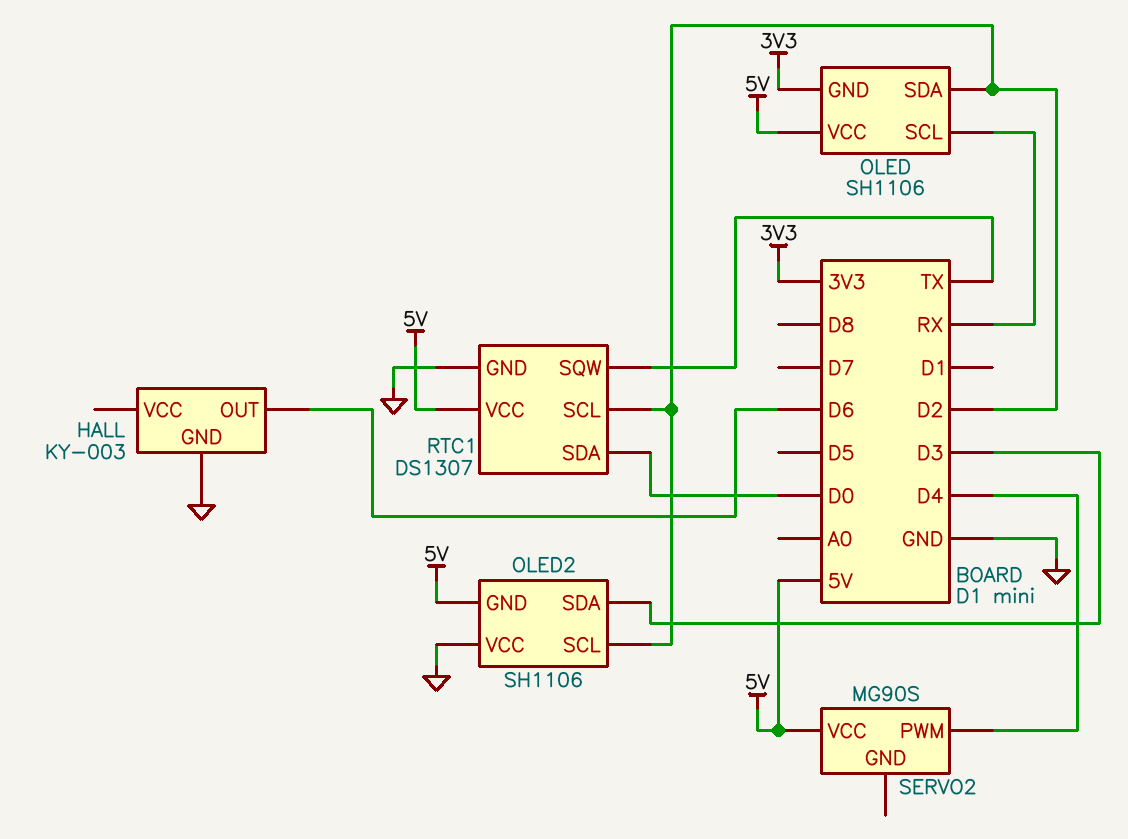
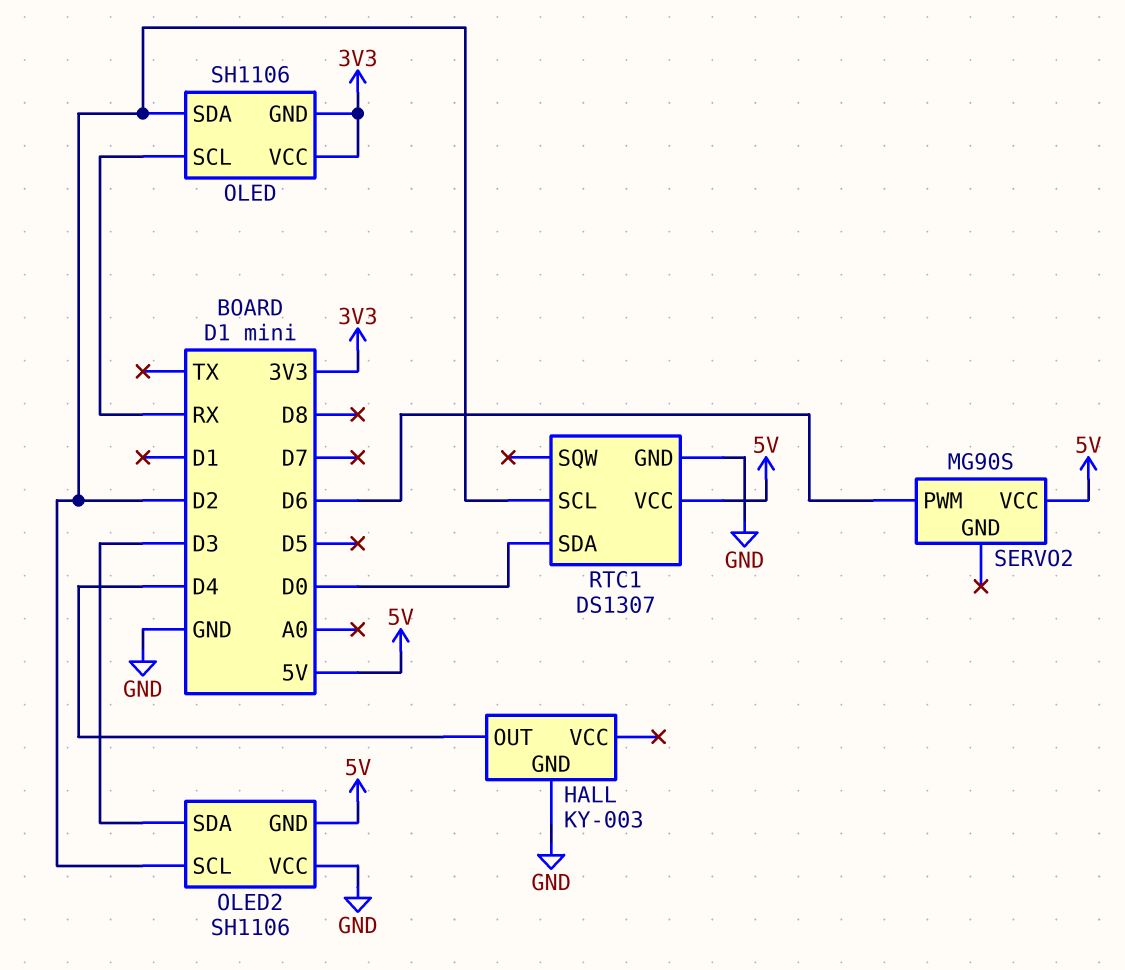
HALL pin OUT: D6 -> D4
OLED pin VCC: 5V -> 3V3
RTC1 pin SQW: TX -> none
SERVO2 pin PWM: D4 -> D6

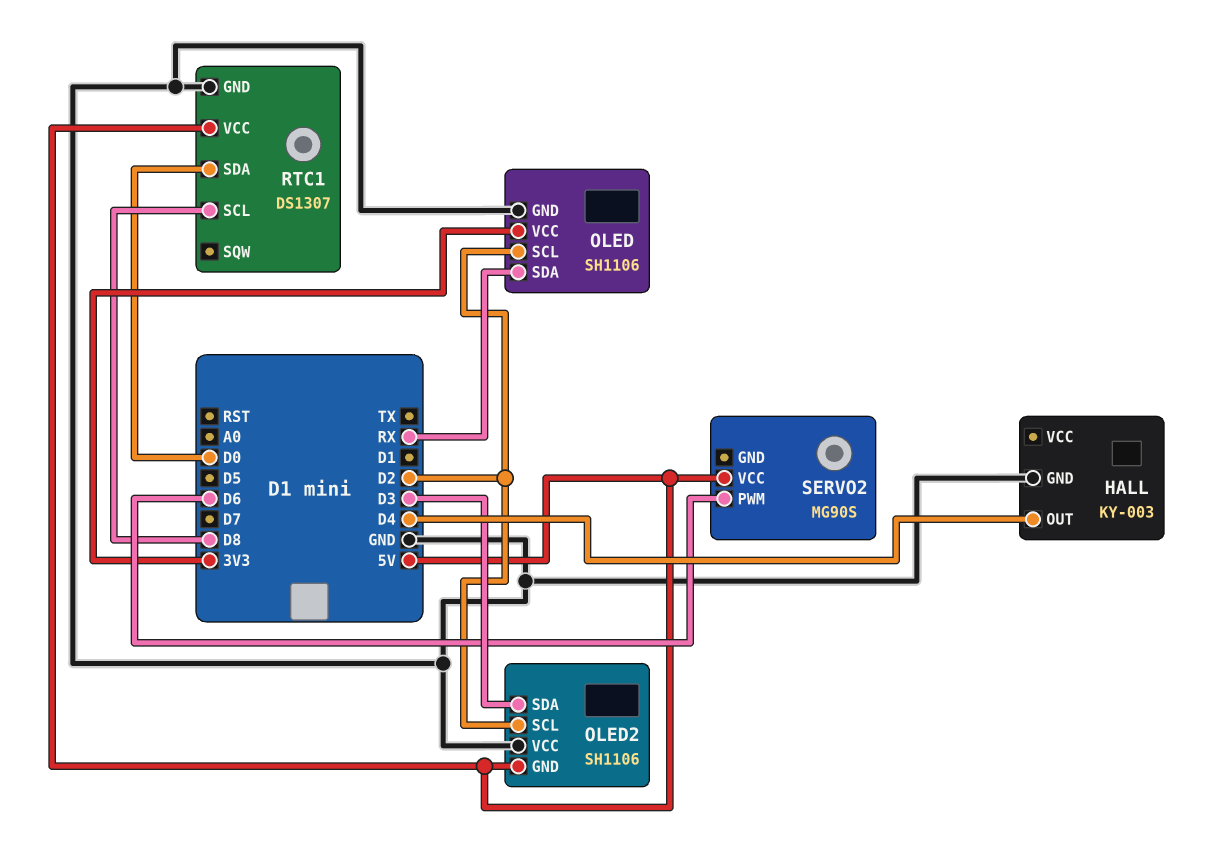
OLED pin GND: 3V3 -> GND
OLED pin SCL: RX -> D2
OLED pin SDA: D2 -> RX
RTC1 pin SCL: D2 -> D8

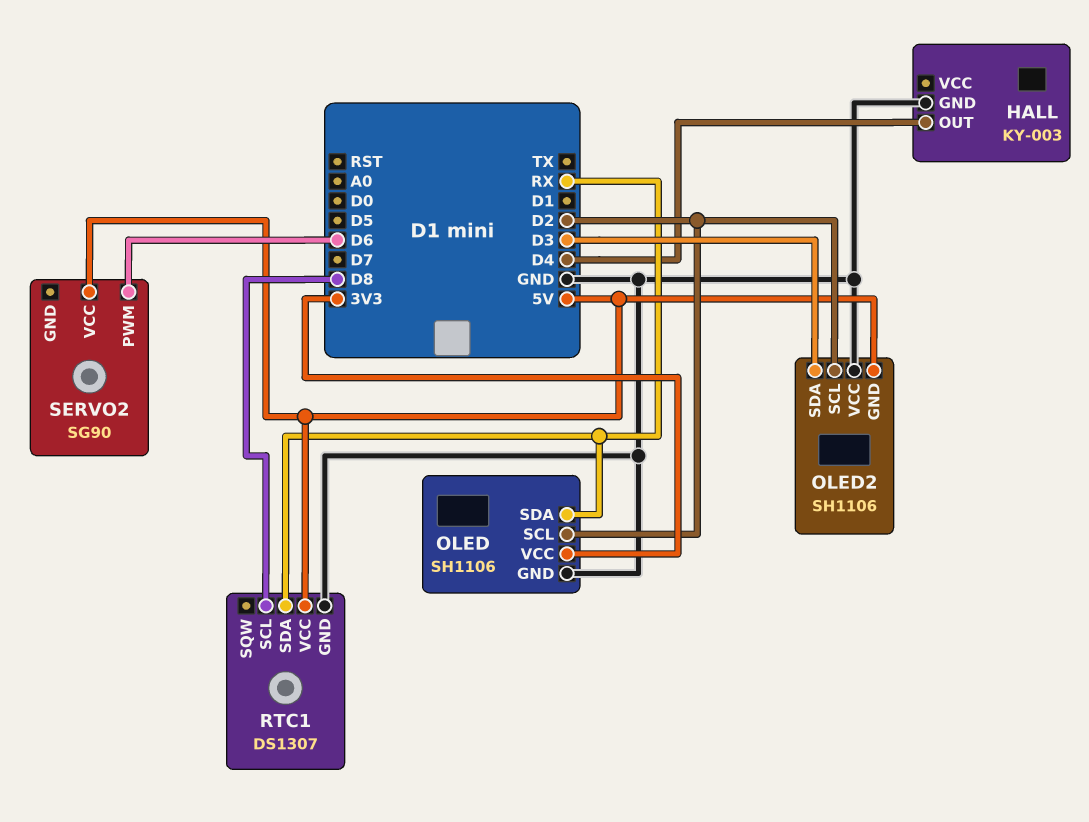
RTC1 pin SDA: D0 -> RX
SERVO2: MG90S -> SG90

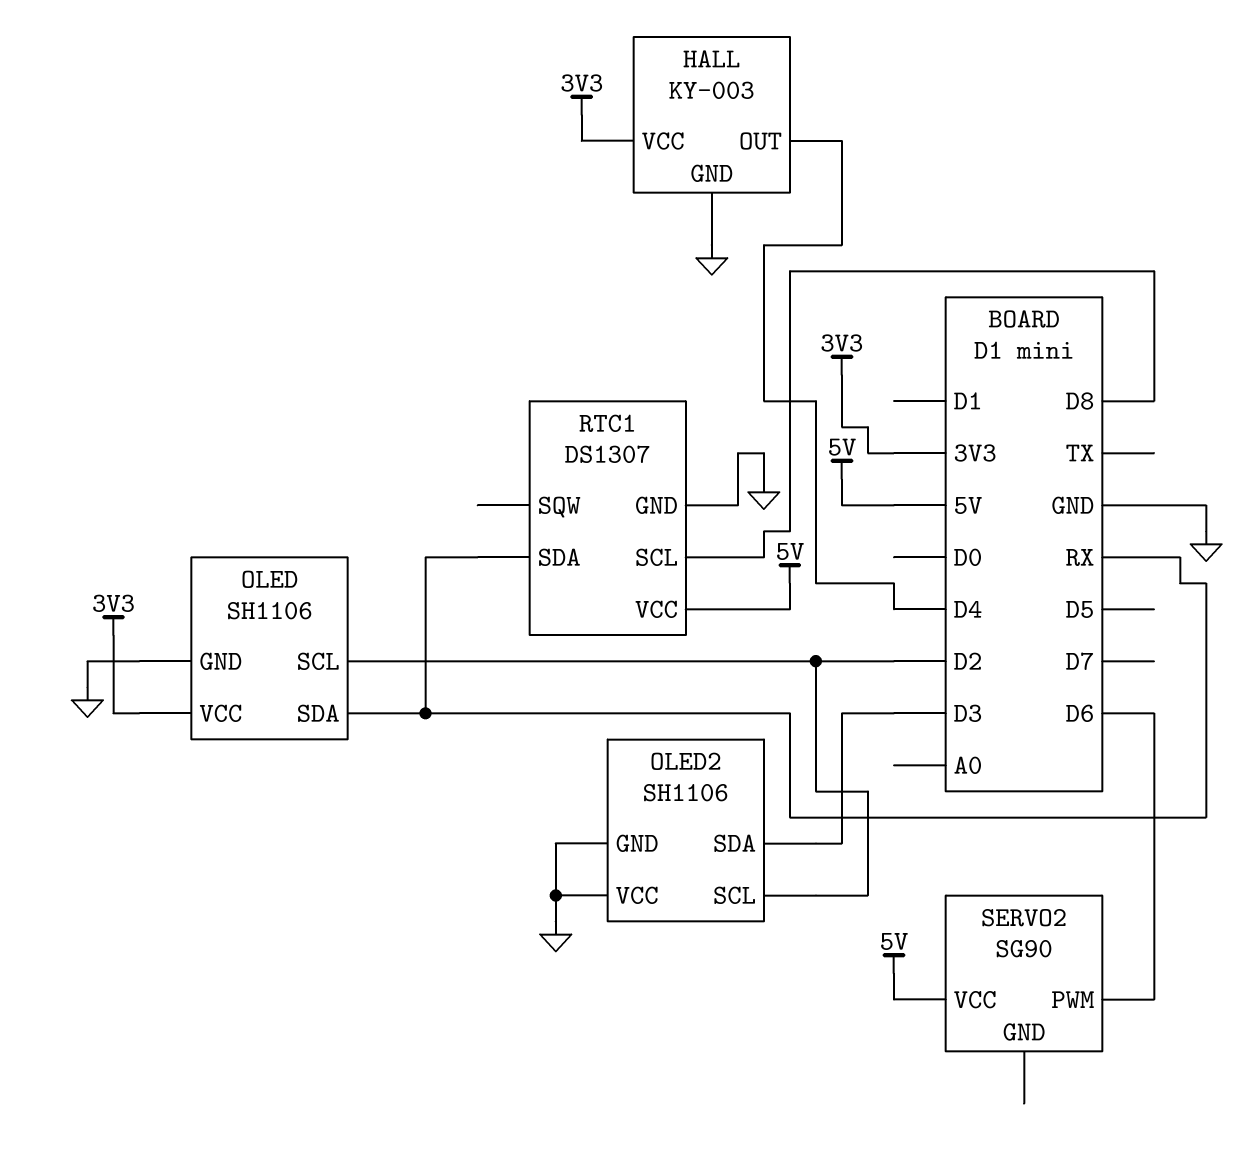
HALL pin VCC: none -> 3V3
OLED2 pin GND: 5V -> GND

